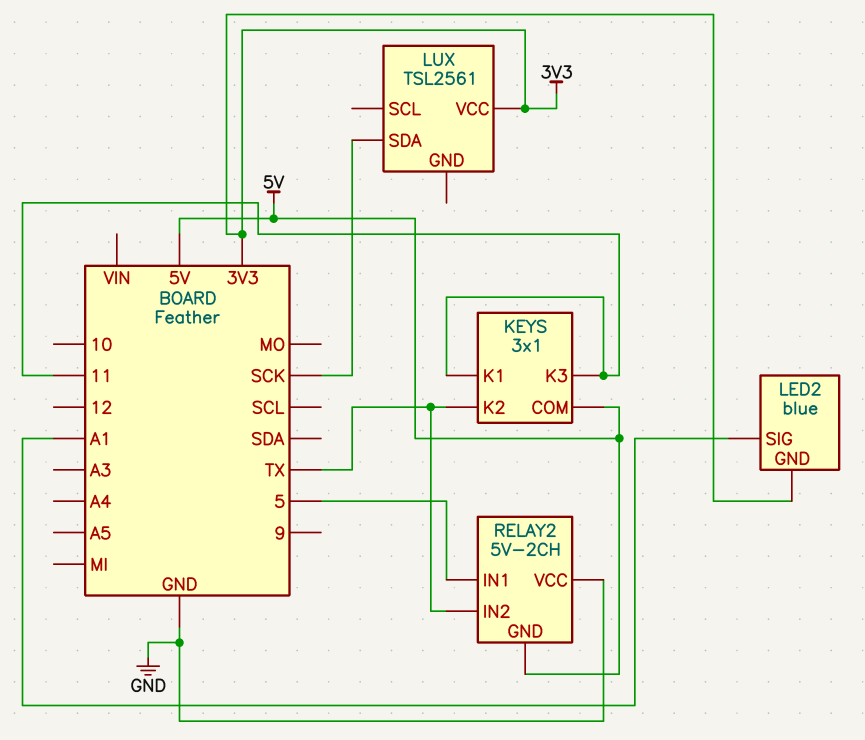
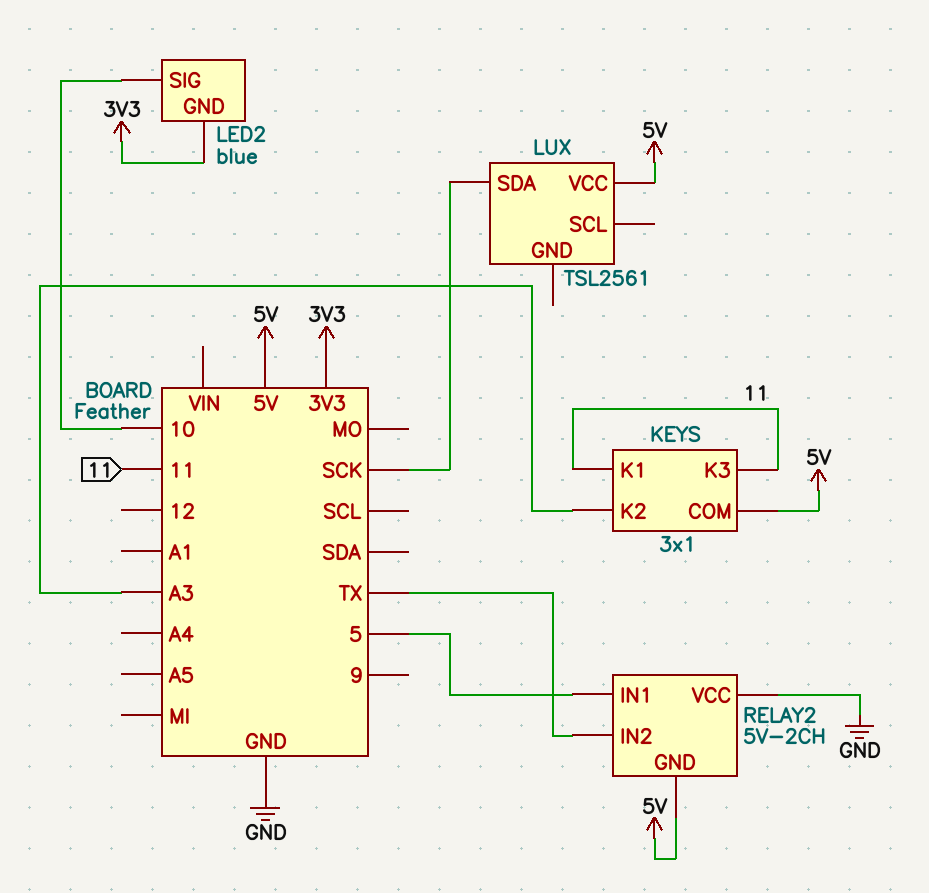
KEYS pin K2: TX -> A3
LED2 pin SIG: A1 -> 10
LUX pin VCC: 3V3 -> 5V

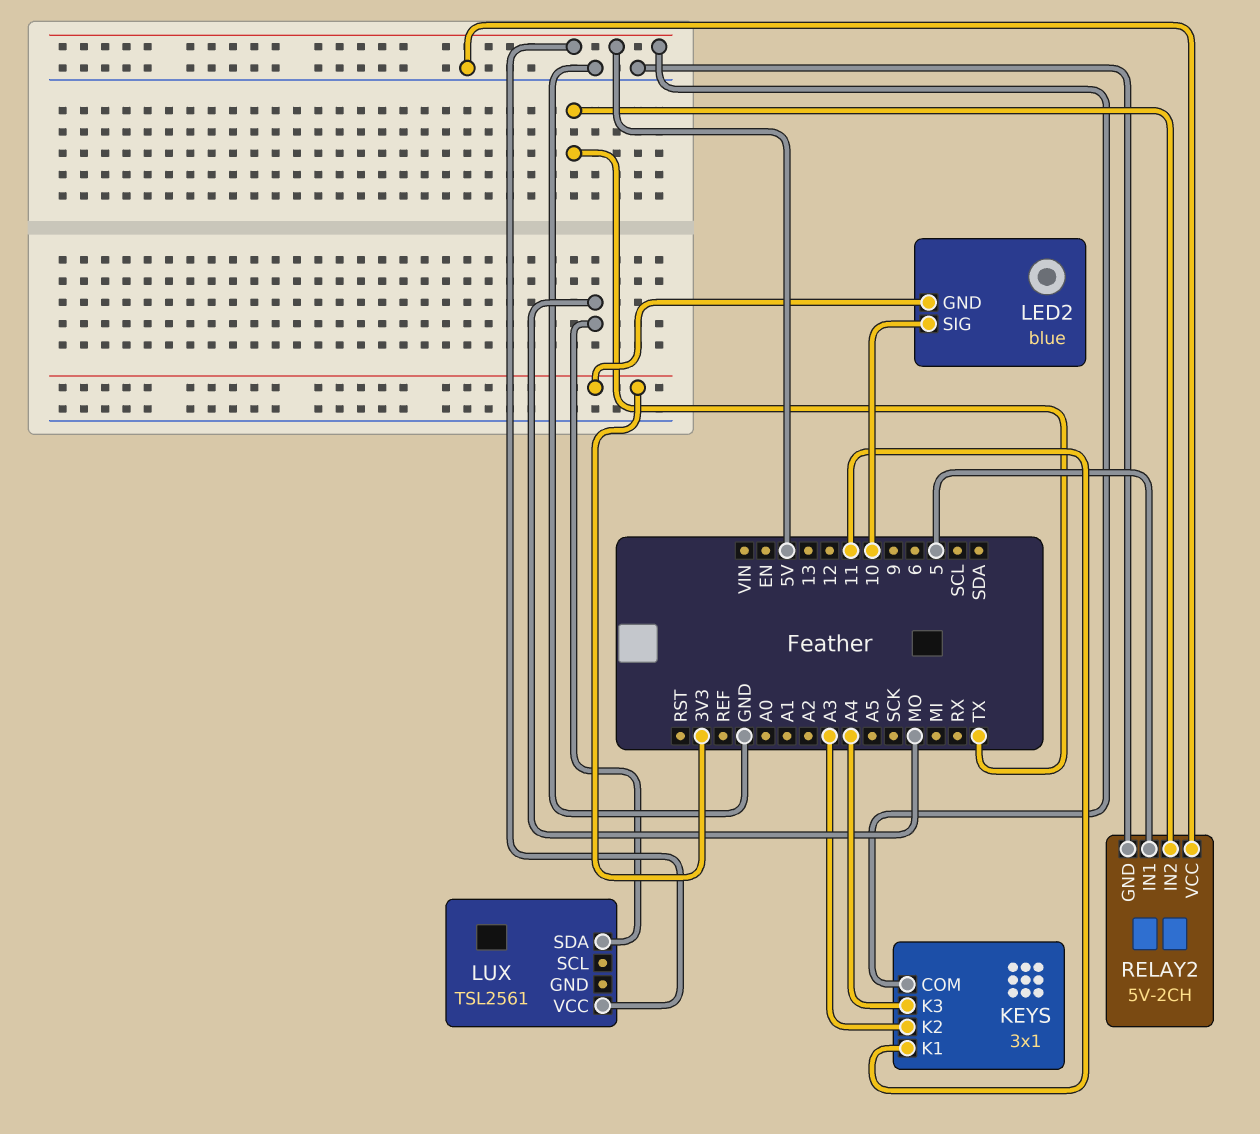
KEYS pin K3: 11 -> A4
LUX pin SDA: SCK -> MO
RELAY2 pin GND: 5V -> GND

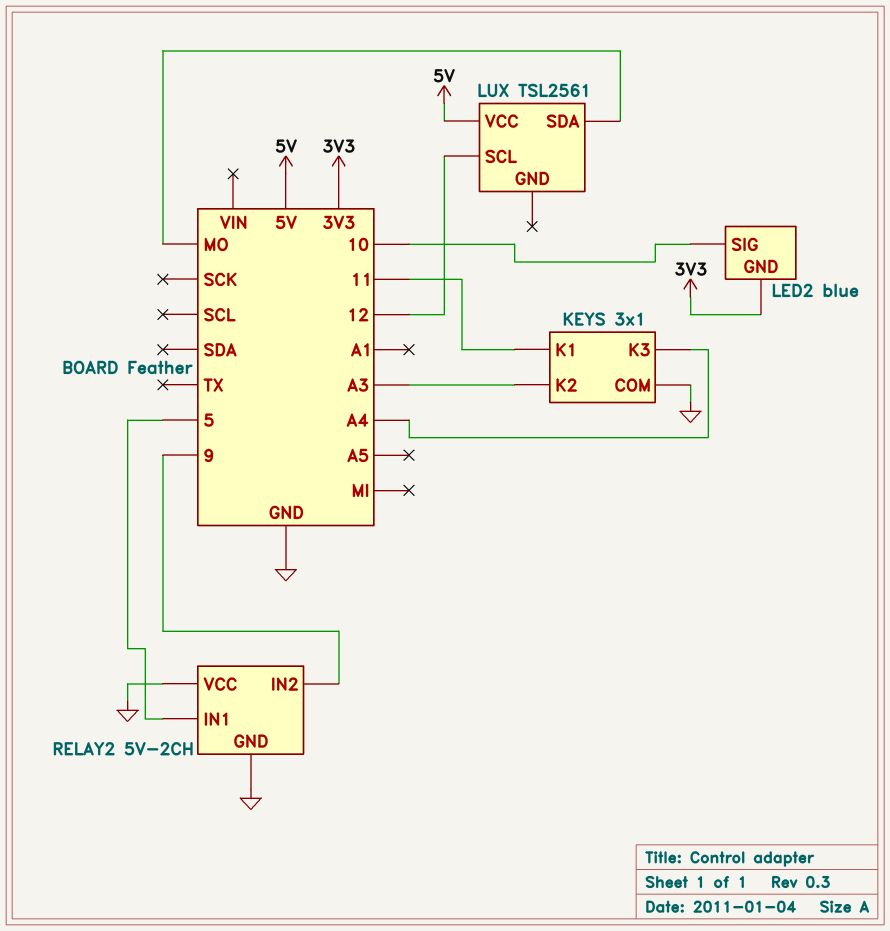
KEYS pin COM: 5V -> GND
LUX pin SCL: none -> 12
RELAY2 pin IN2: TX -> 9

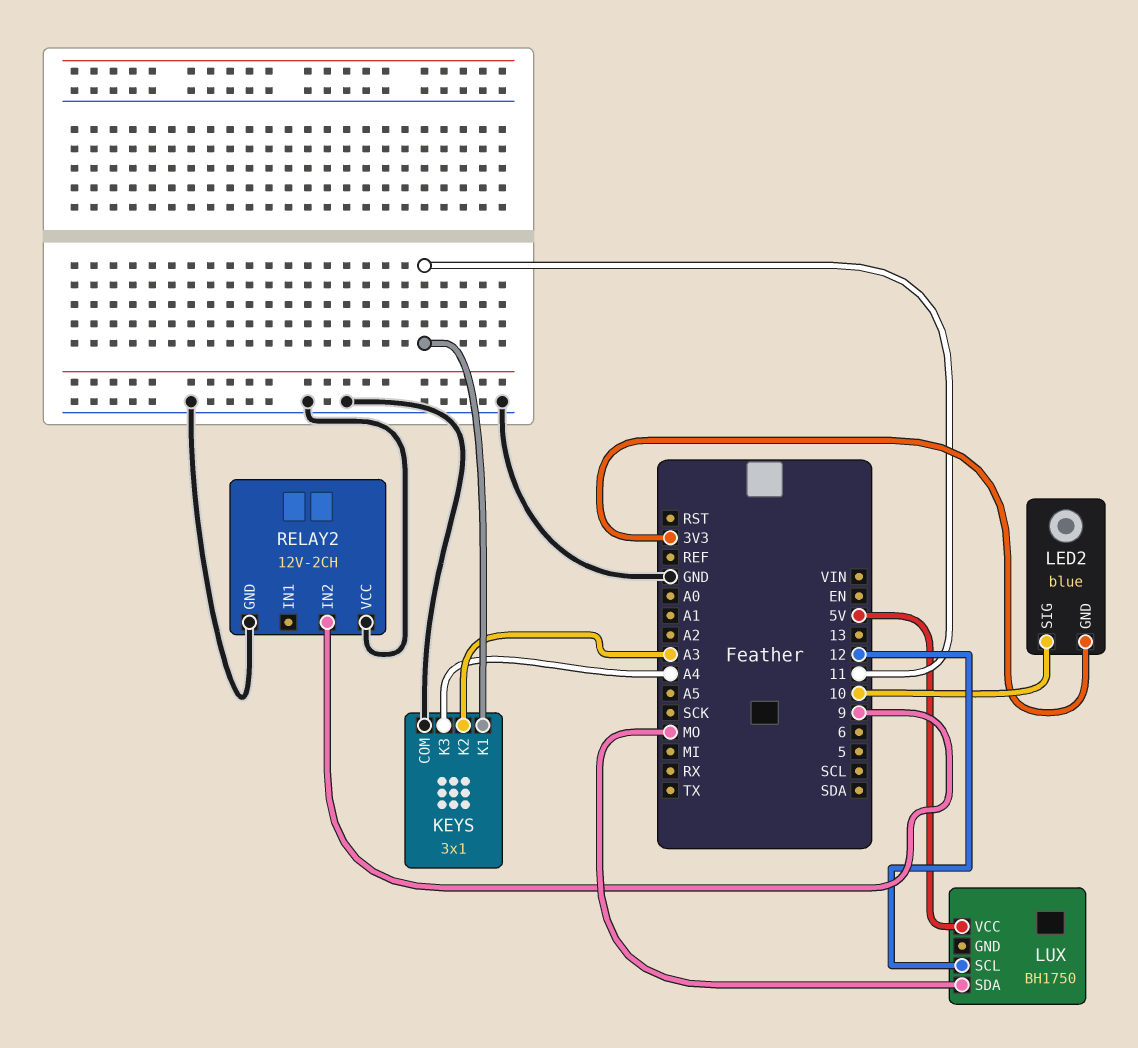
LUX: TSL2561 -> BH1750
RELAY2: 5V-2CH -> 12V-2CH
RELAY2 pin IN1: 5 -> none

